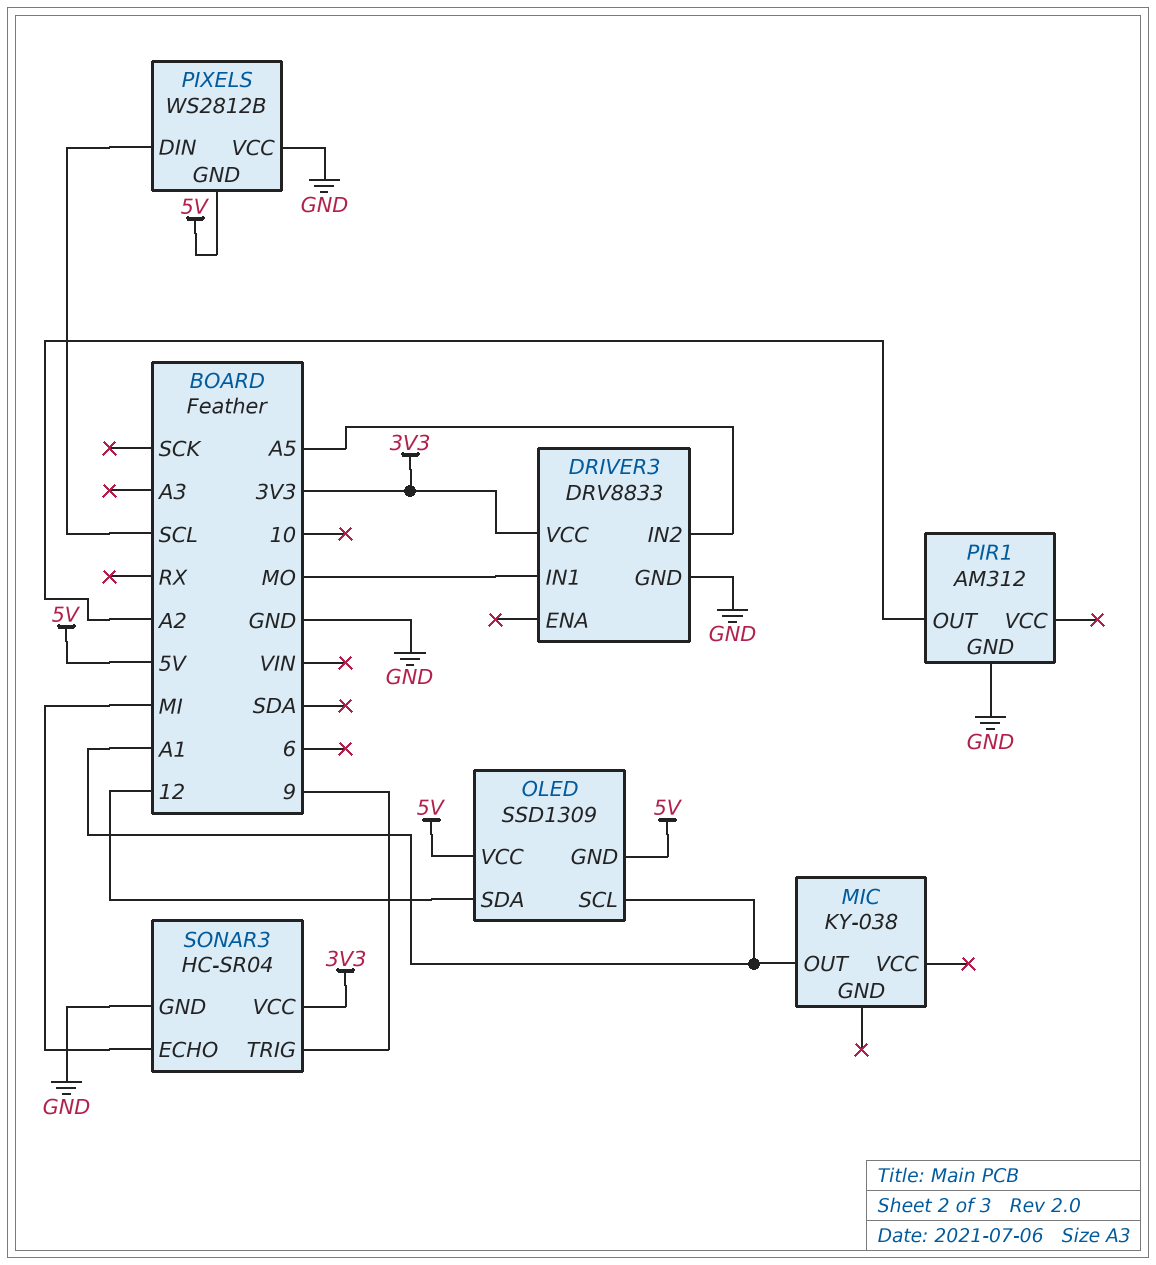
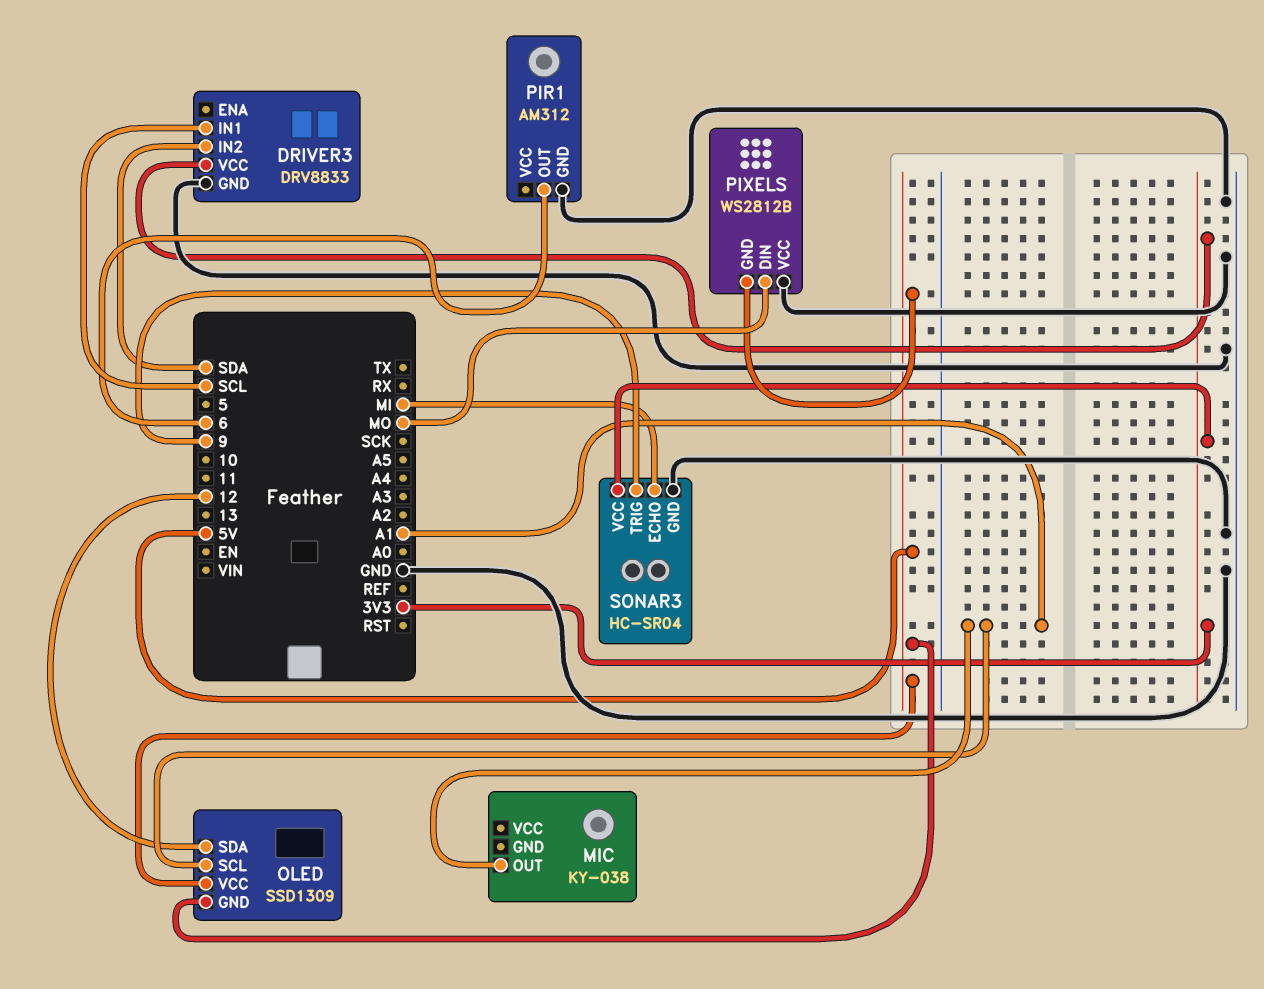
DRIVER3 pin IN1: MO -> SCL
DRIVER3 pin IN2: A5 -> SDA
PIR1 pin OUT: A2 -> 6
PIXELS pin DIN: SCL -> MO

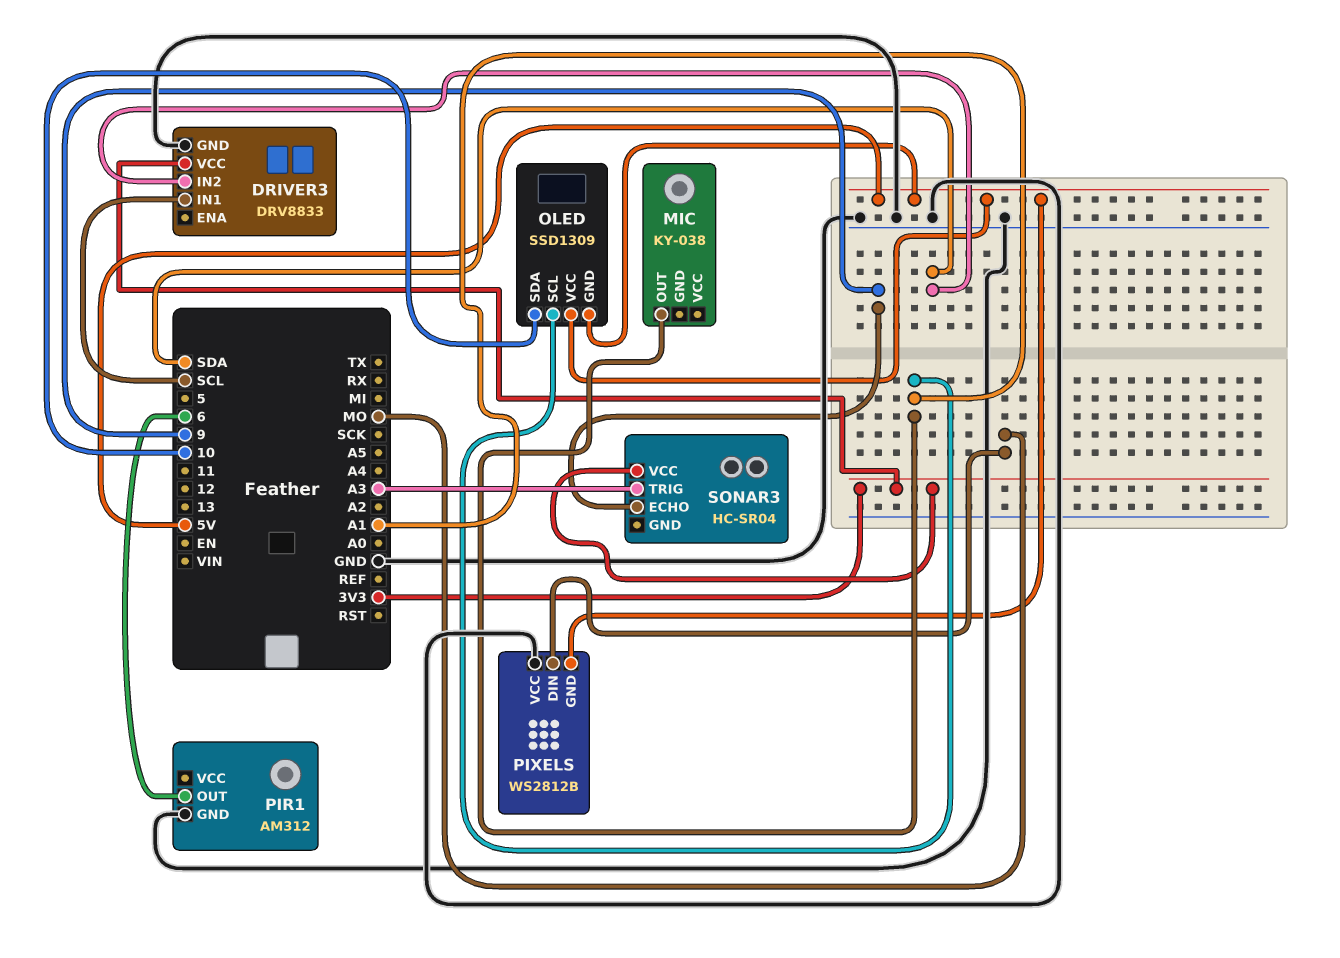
OLED pin SDA: 12 -> 10
SONAR3 pin ECHO: MI -> 9
SONAR3 pin GND: GND -> none
SONAR3 pin TRIG: 9 -> A3

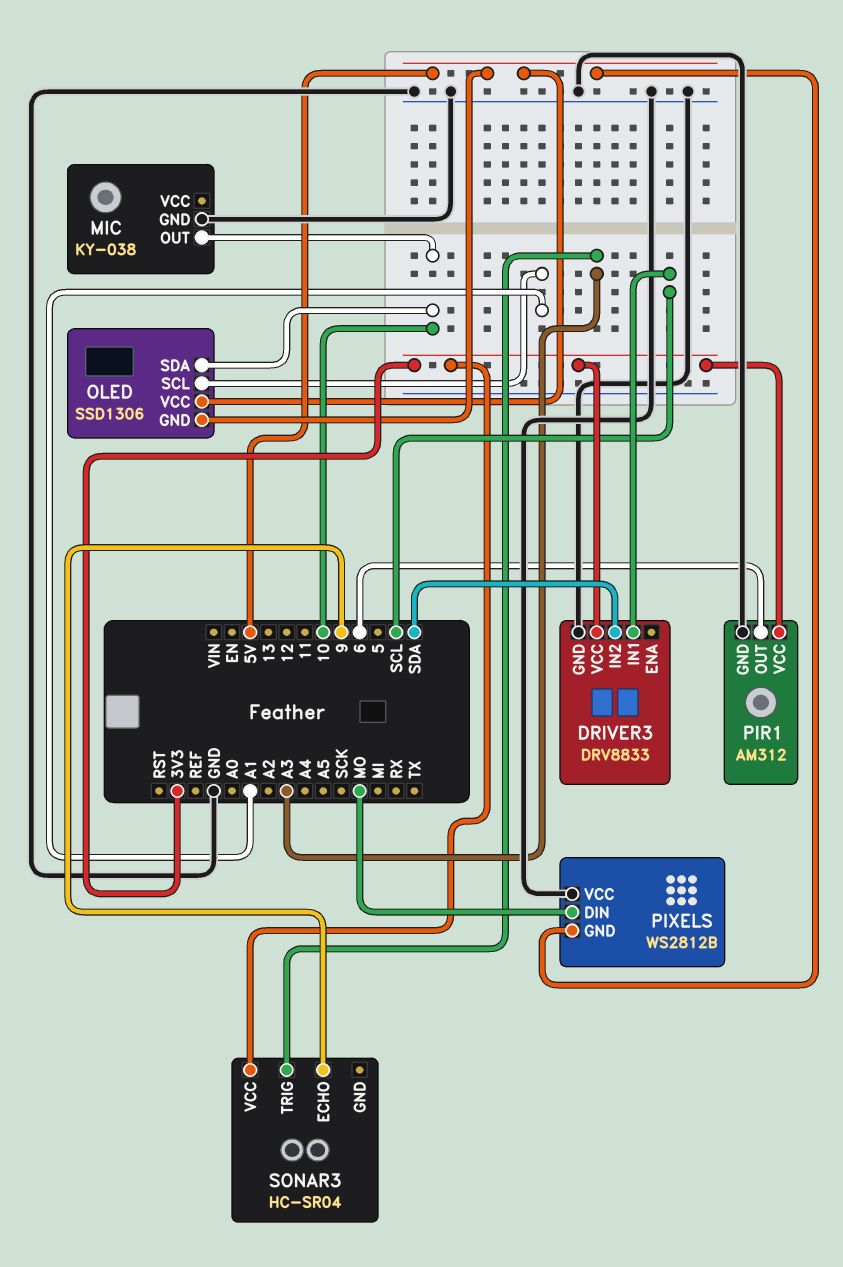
MIC pin GND: none -> GND
MIC pin OUT: A1 -> 10
OLED: SSD1309 -> SSD1306
PIR1 pin VCC: none -> 3V3

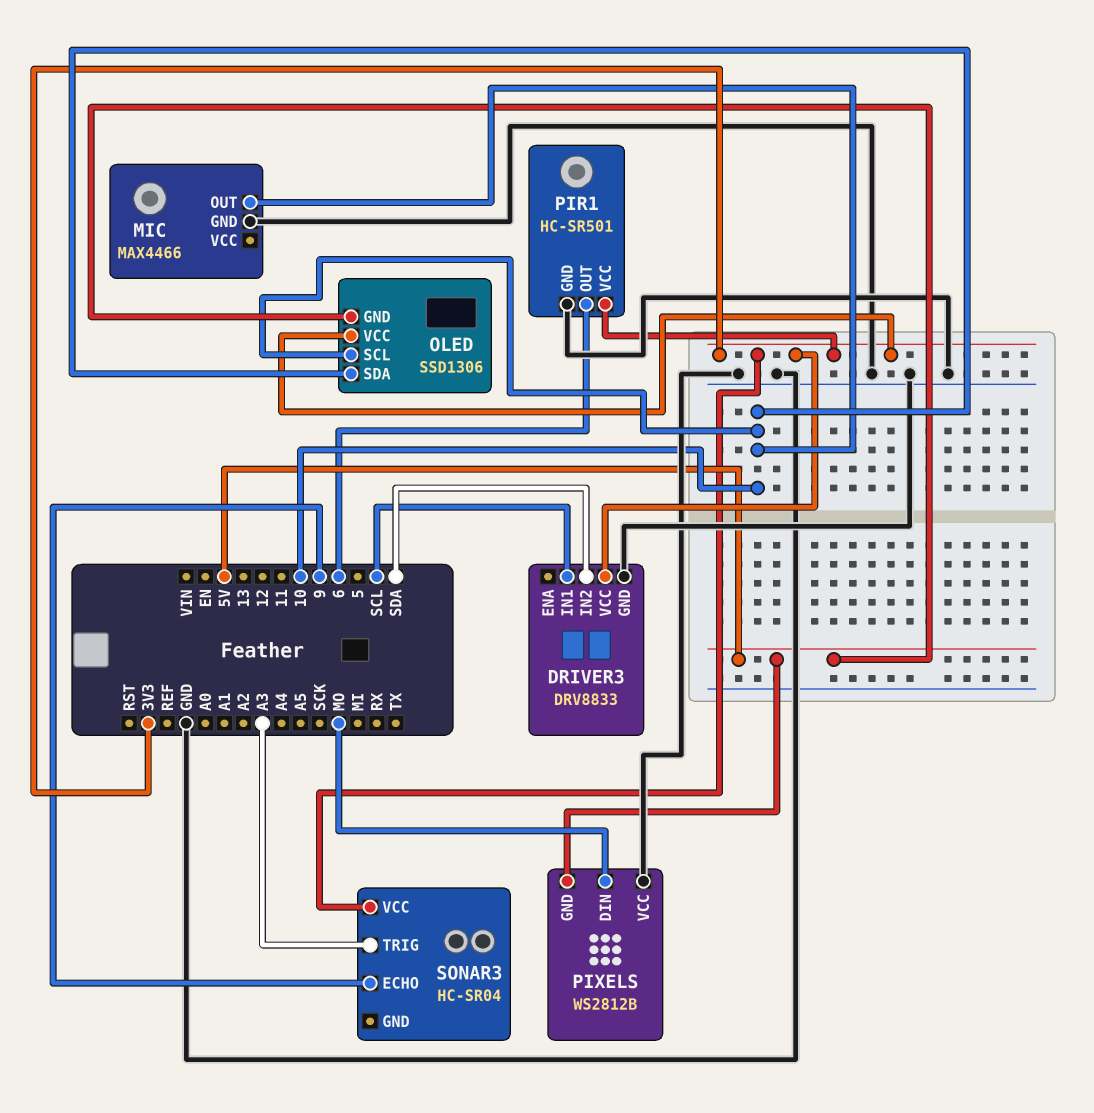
MIC: KY-038 -> MAX4466
OLED pin SCL: A1 -> 10
OLED pin VCC: 5V -> 3V3
PIR1: AM312 -> HC-SR501

